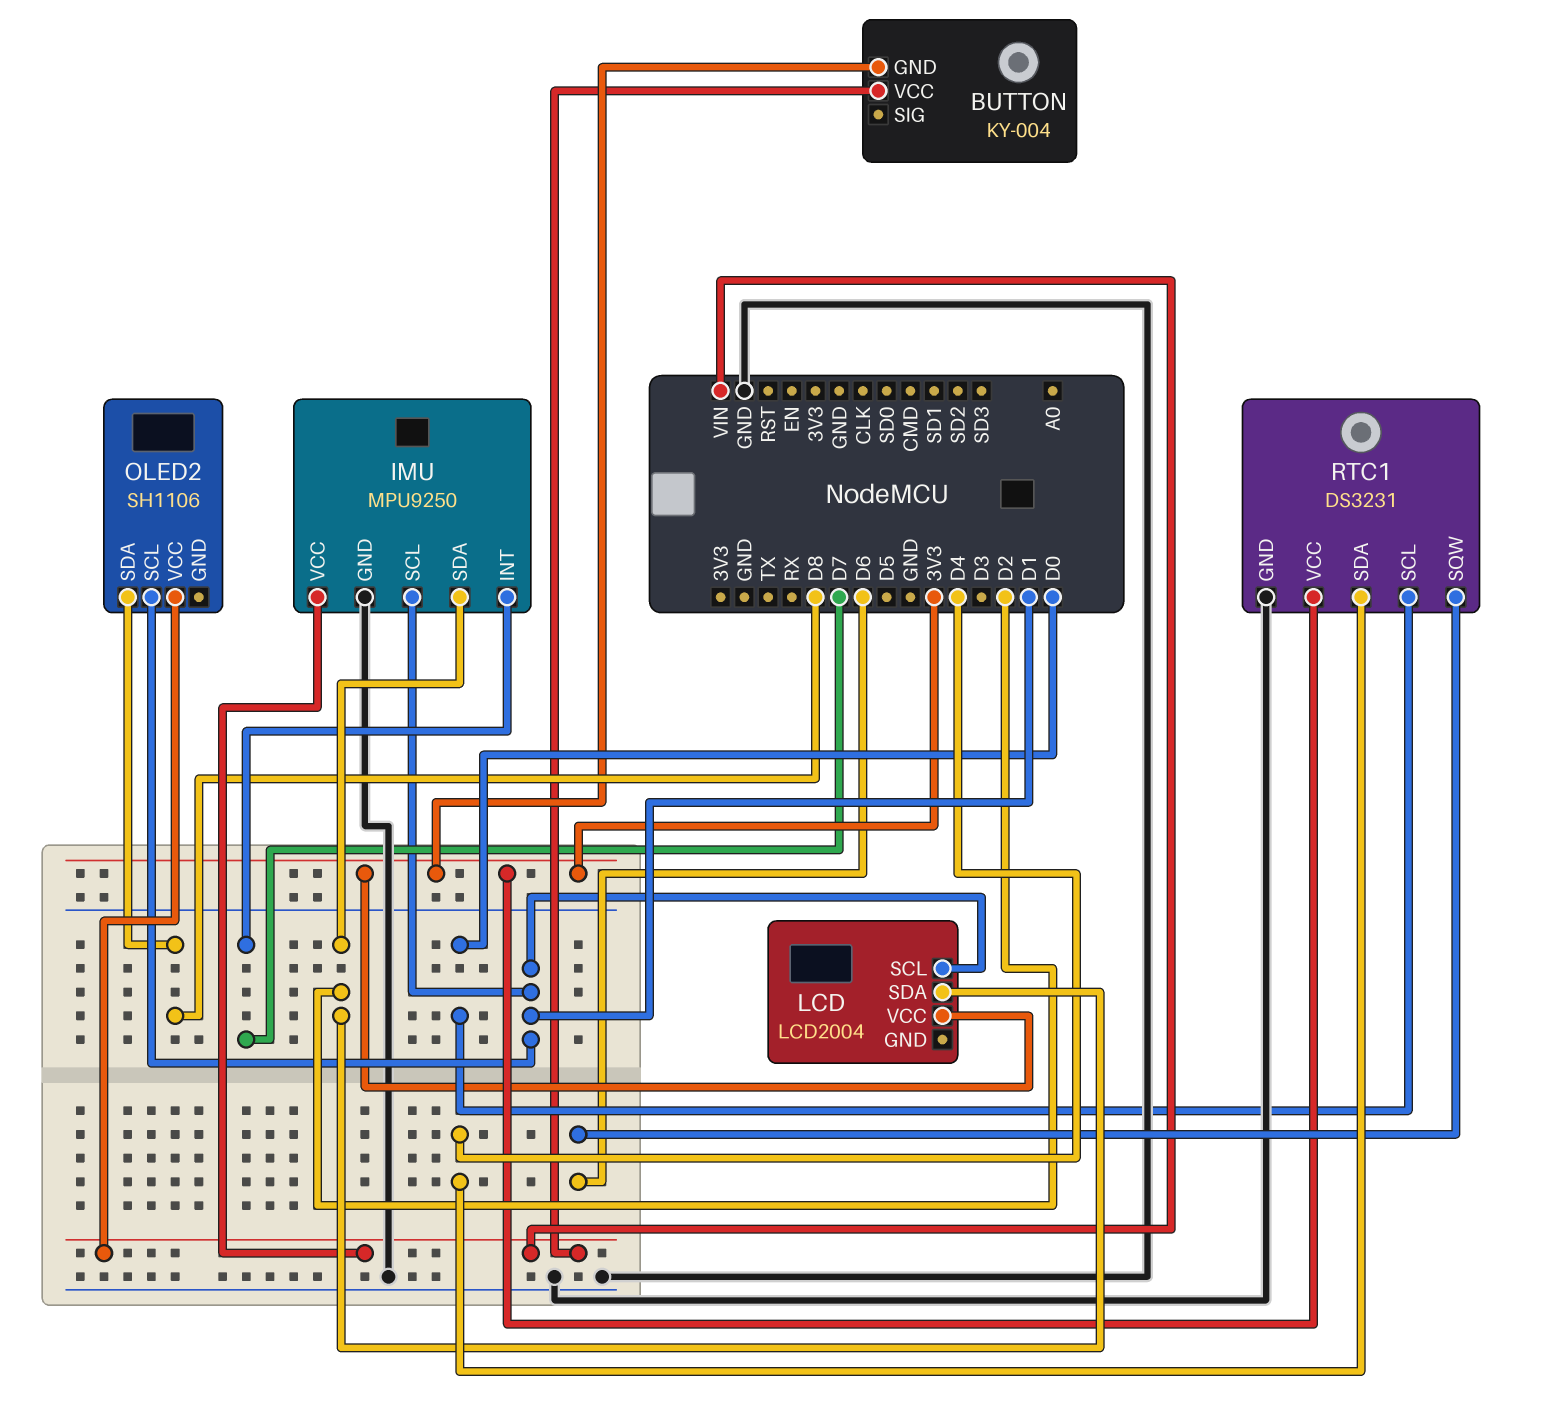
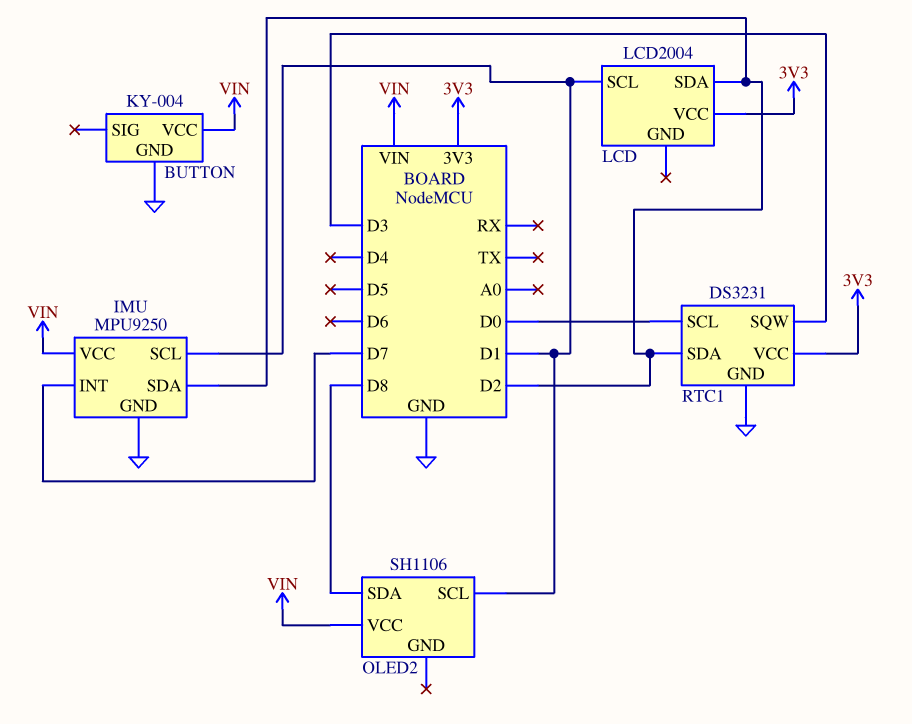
BUTTON pin GND: 3V3 -> GND
RTC1 pin SDA: D4 -> D2
RTC1 pin SQW: D6 -> D3

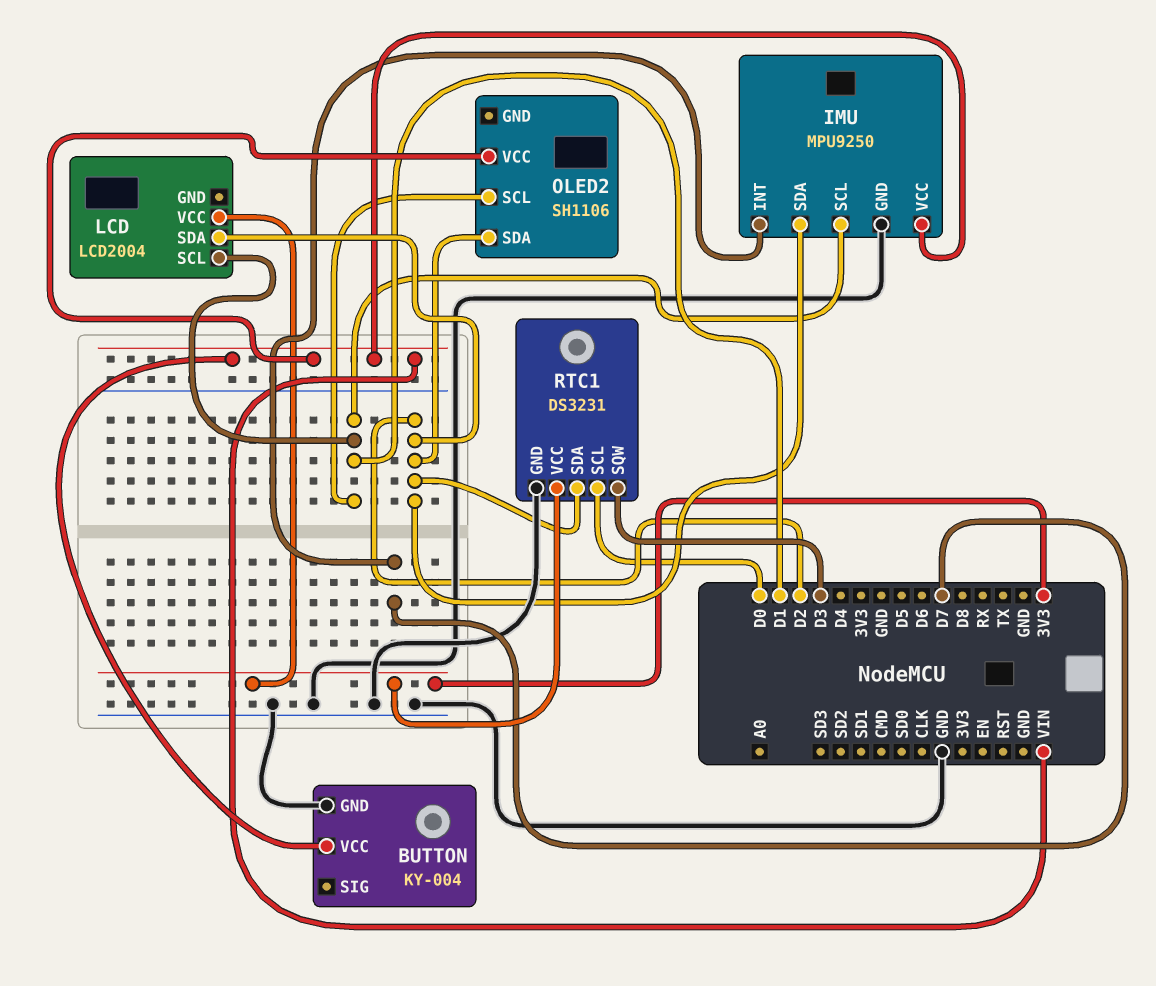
OLED2 pin SDA: D8 -> D2

